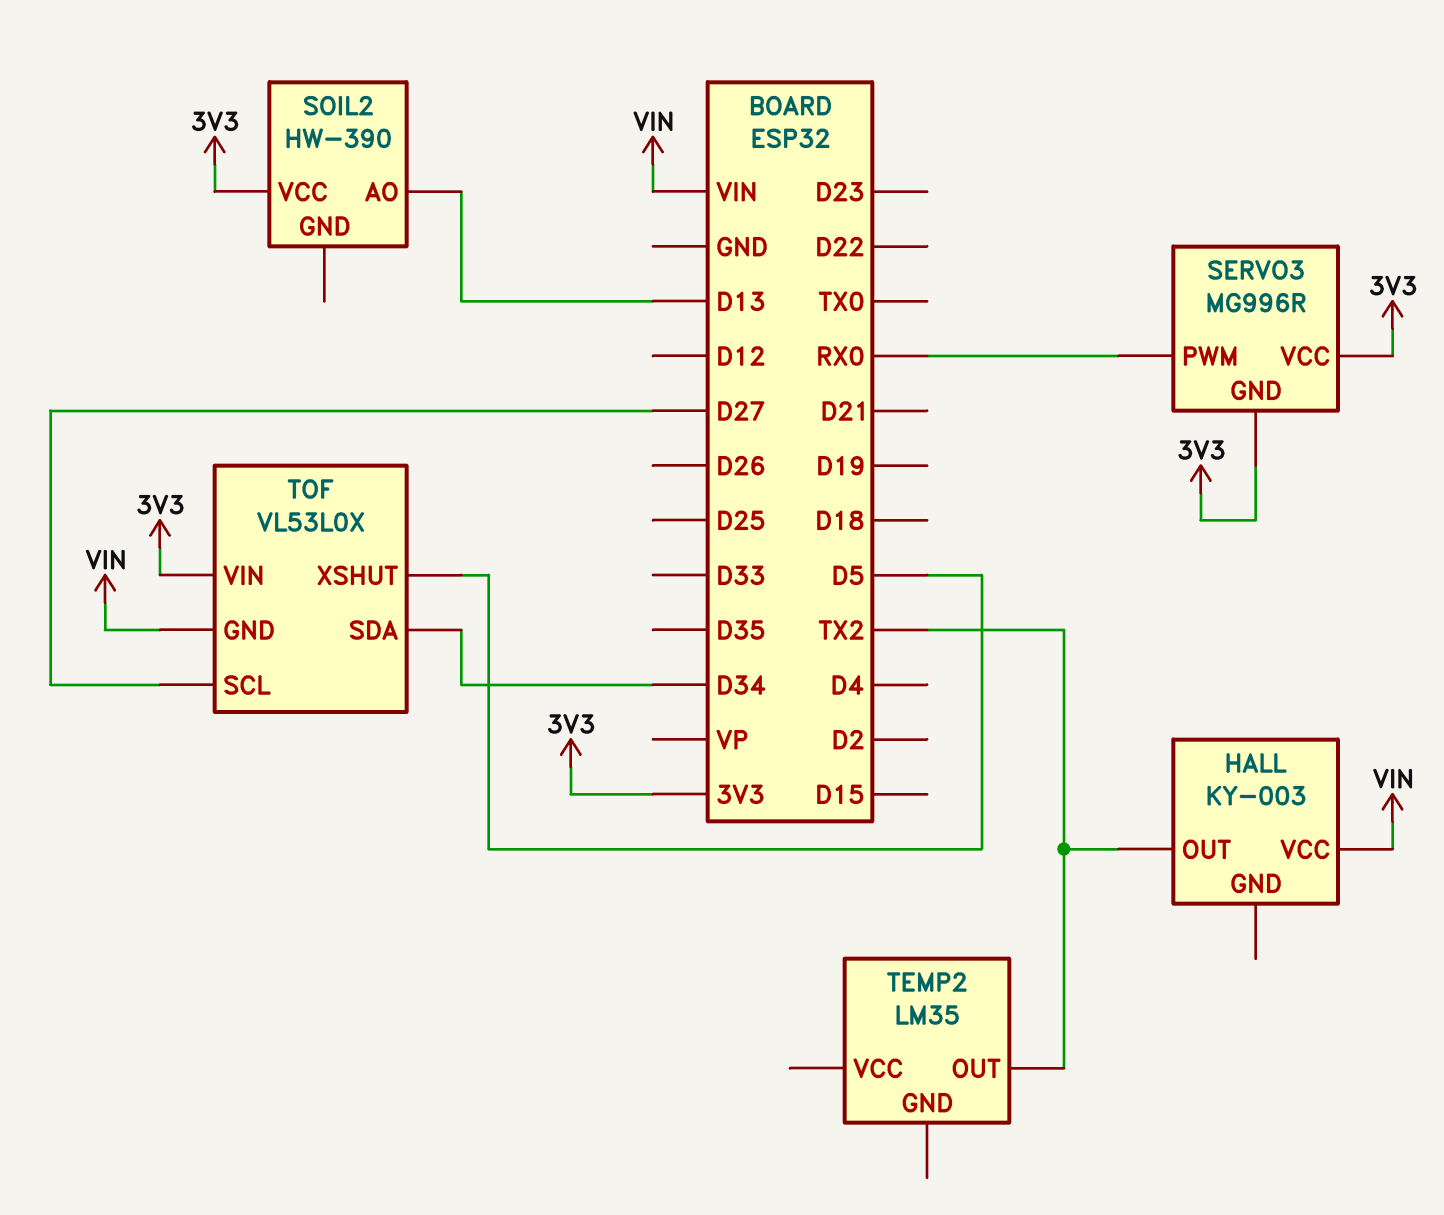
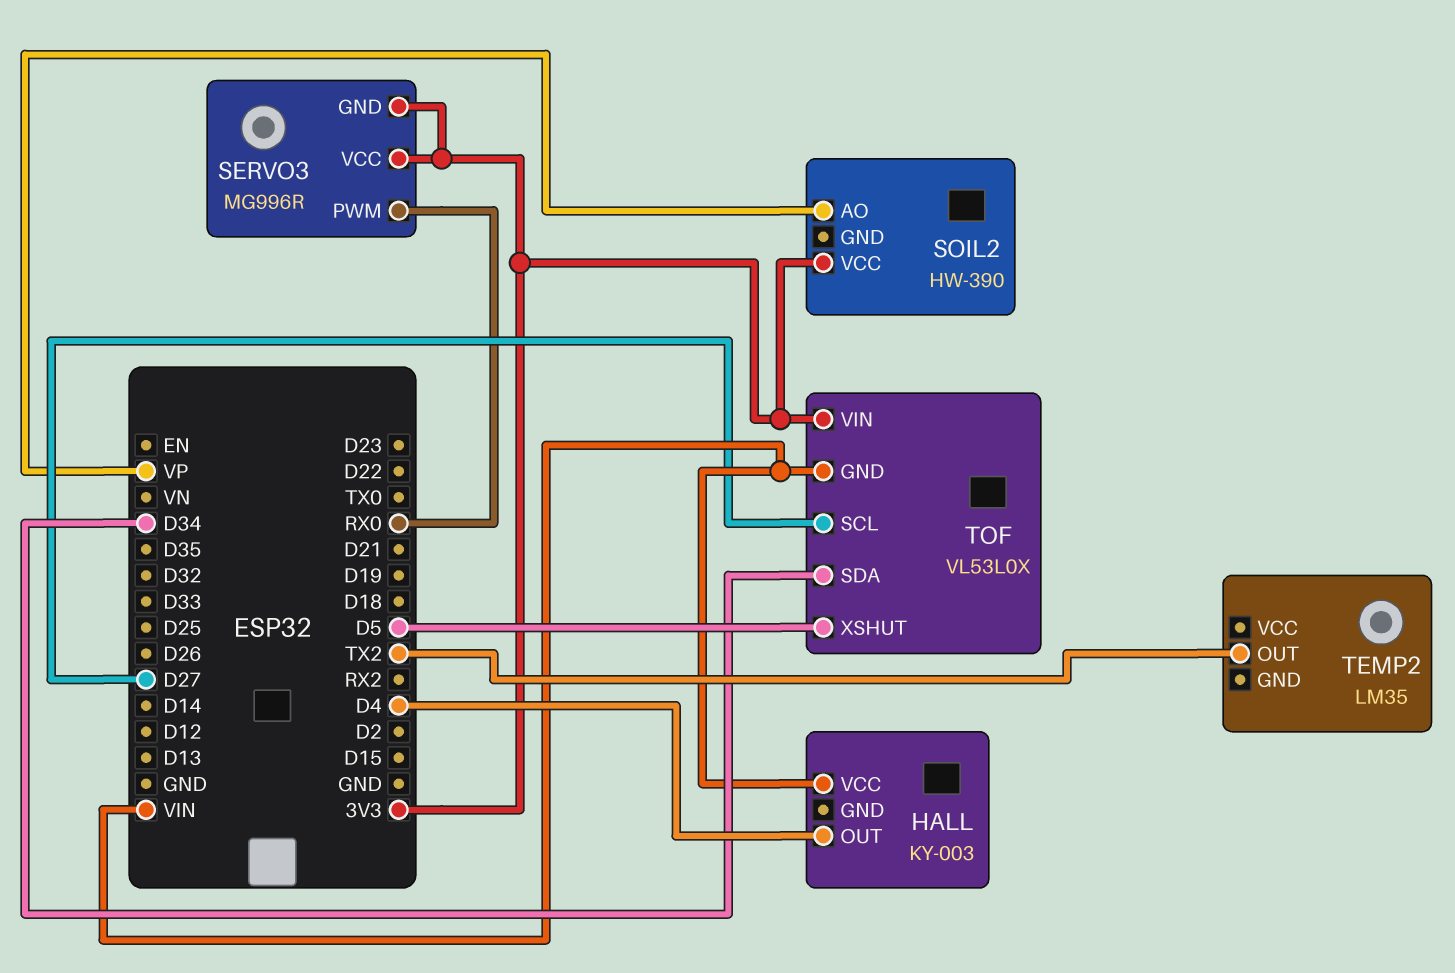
HALL pin OUT: TX2 -> D4
SOIL2 pin AO: D13 -> VP

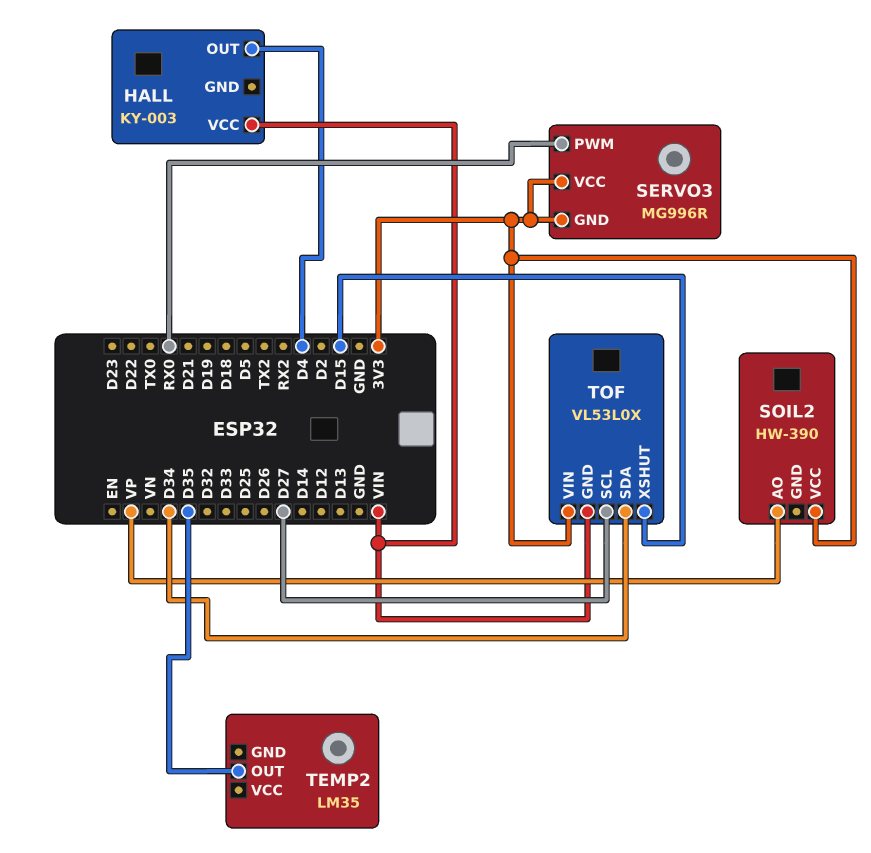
TEMP2 pin OUT: TX2 -> D35
TOF pin XSHUT: D5 -> D15

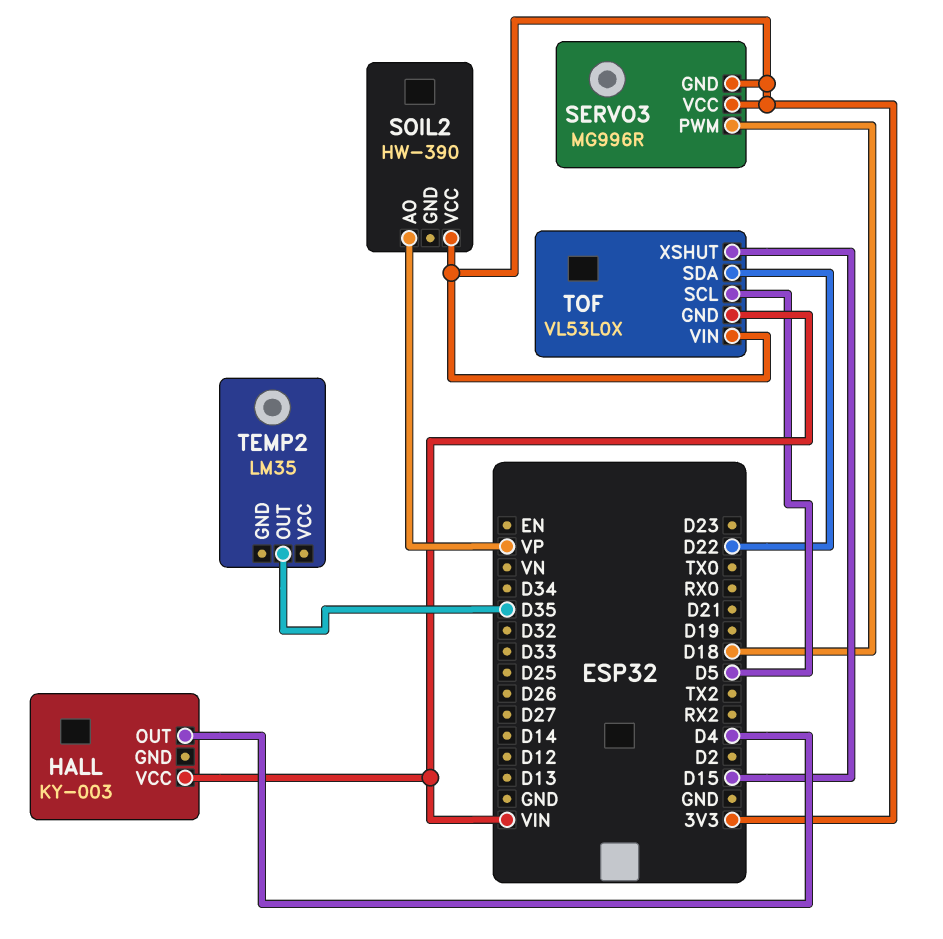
SERVO3 pin PWM: RX0 -> D18
TOF pin SCL: D27 -> D5
TOF pin SDA: D34 -> D22

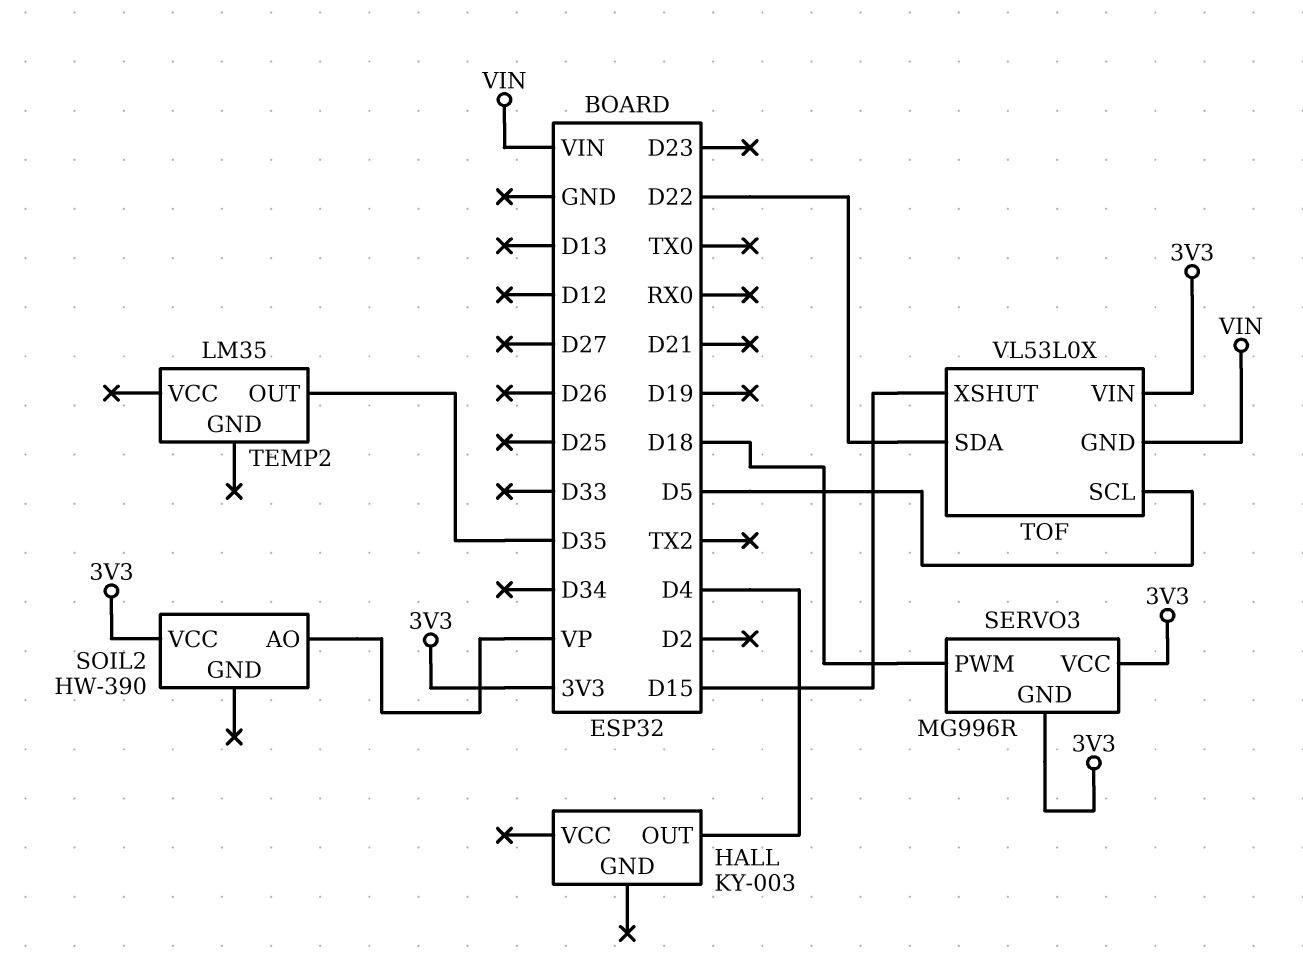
HALL pin VCC: VIN -> none

